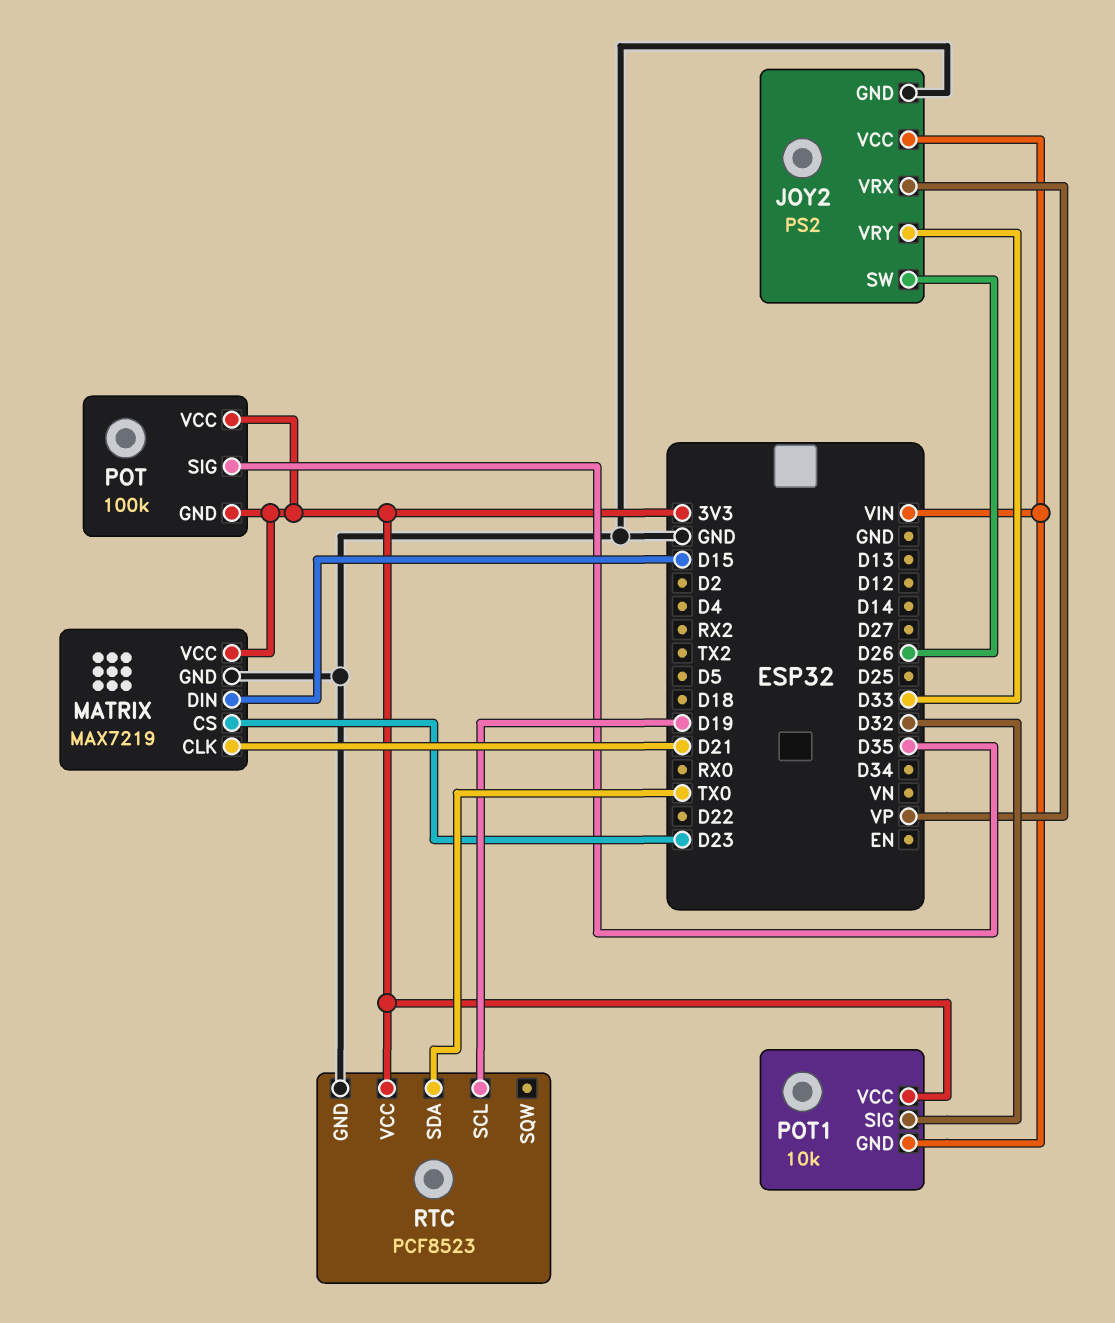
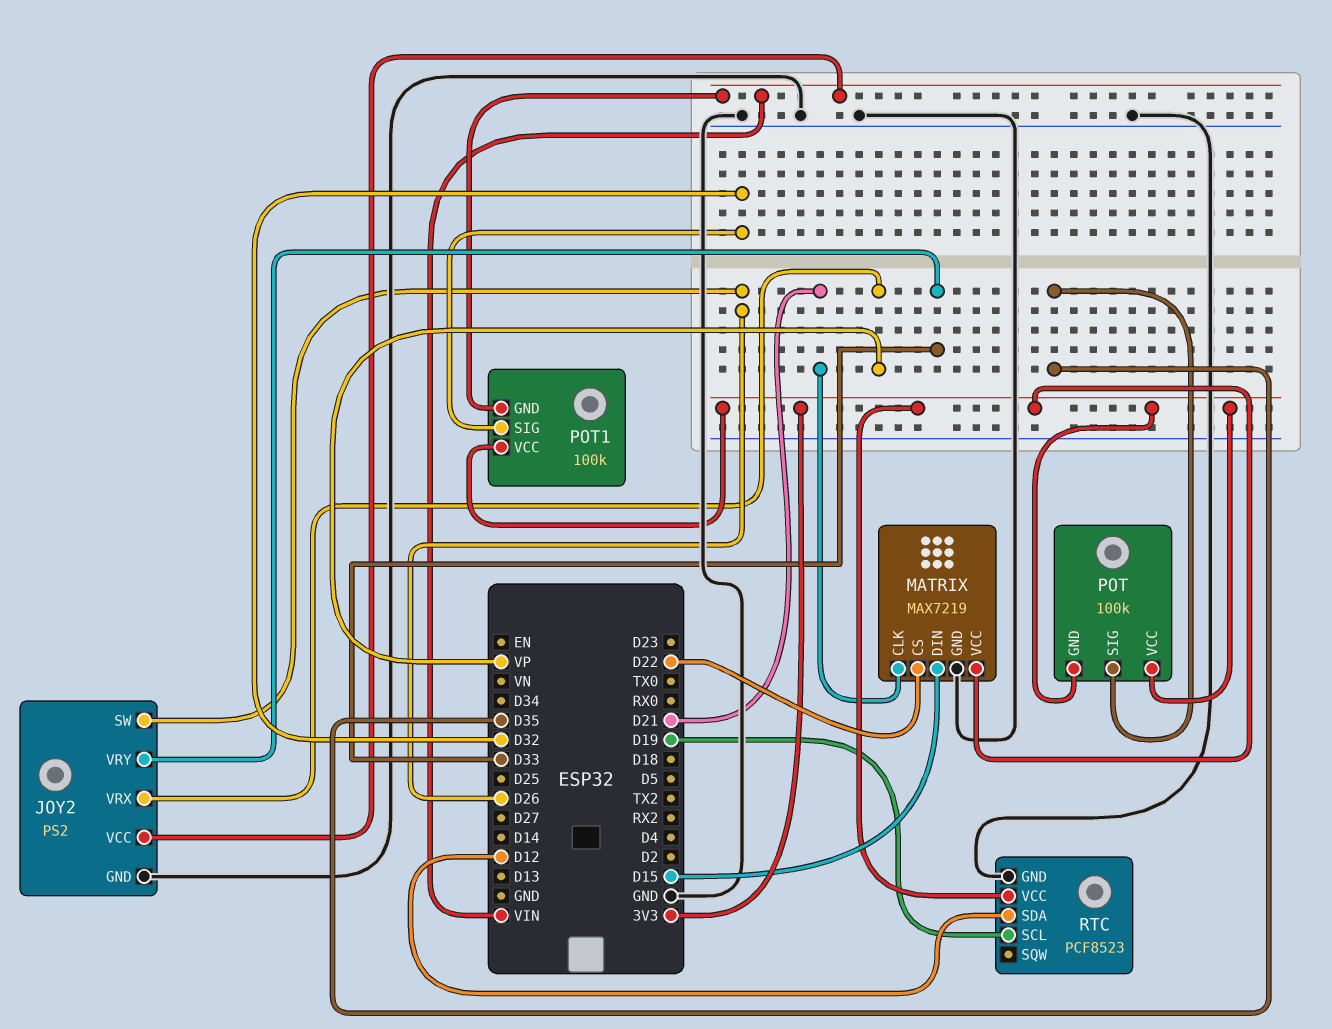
MATRIX pin CS: D23 -> D22
POT1: 10k -> 100k
RTC pin SDA: TX0 -> D12

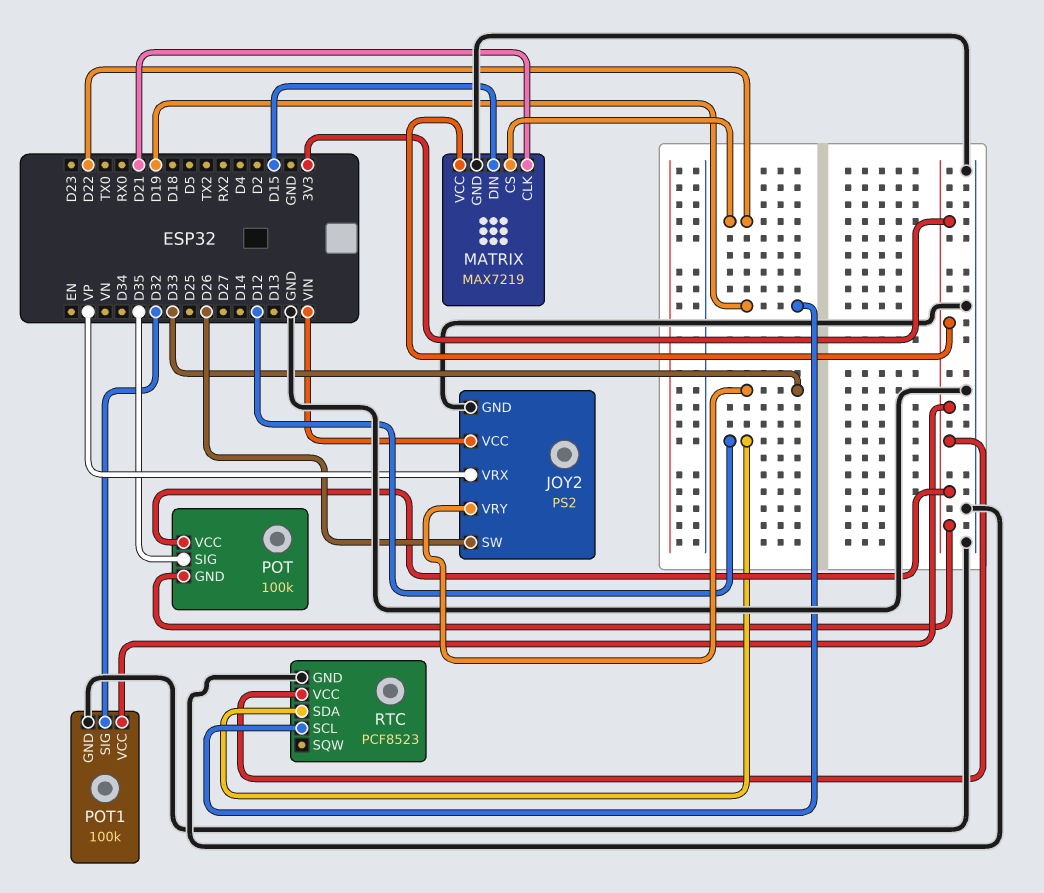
POT1 pin GND: VIN -> GND

